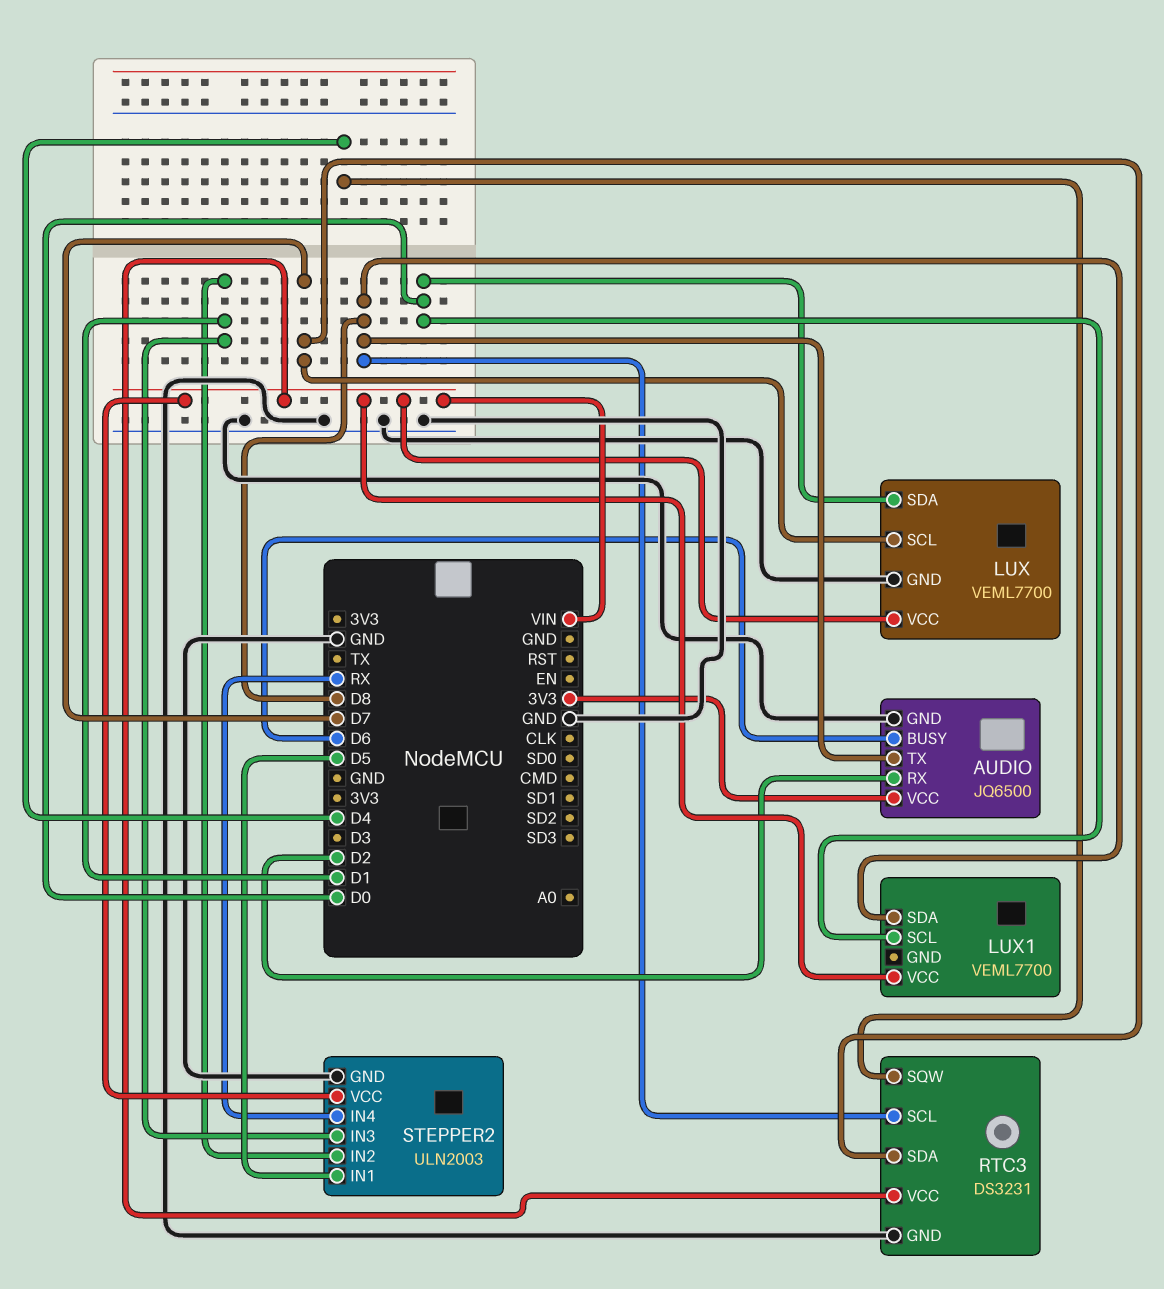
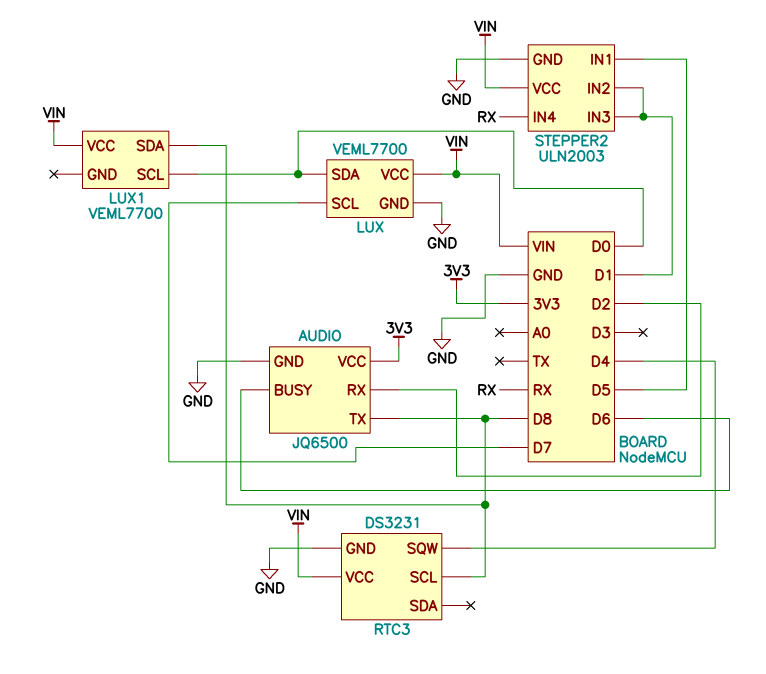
RTC3 pin SDA: D7 -> none

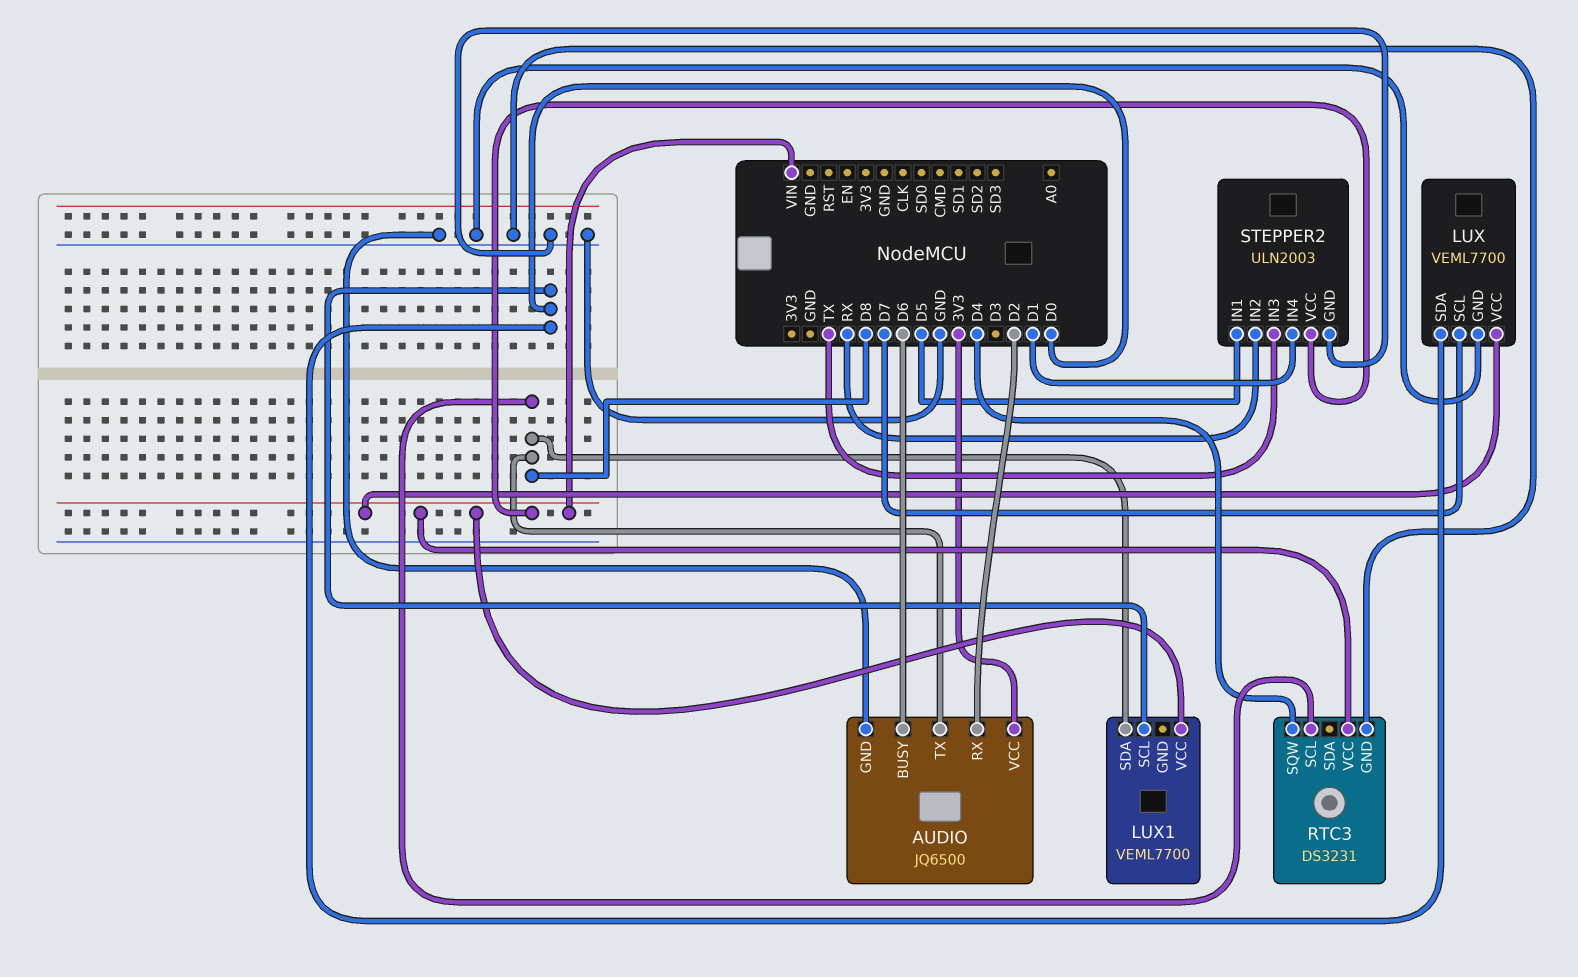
STEPPER2 pin IN2: D1 -> RX
STEPPER2 pin IN3: D1 -> TX
STEPPER2 pin IN4: RX -> D1

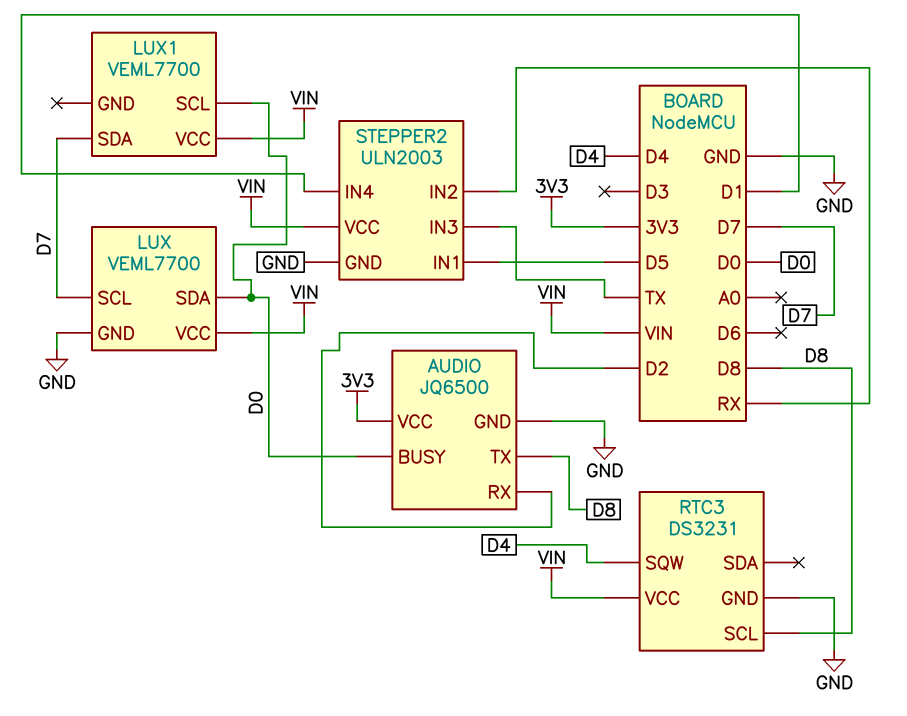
AUDIO pin BUSY: D6 -> D0
LUX1 pin SDA: D8 -> D7

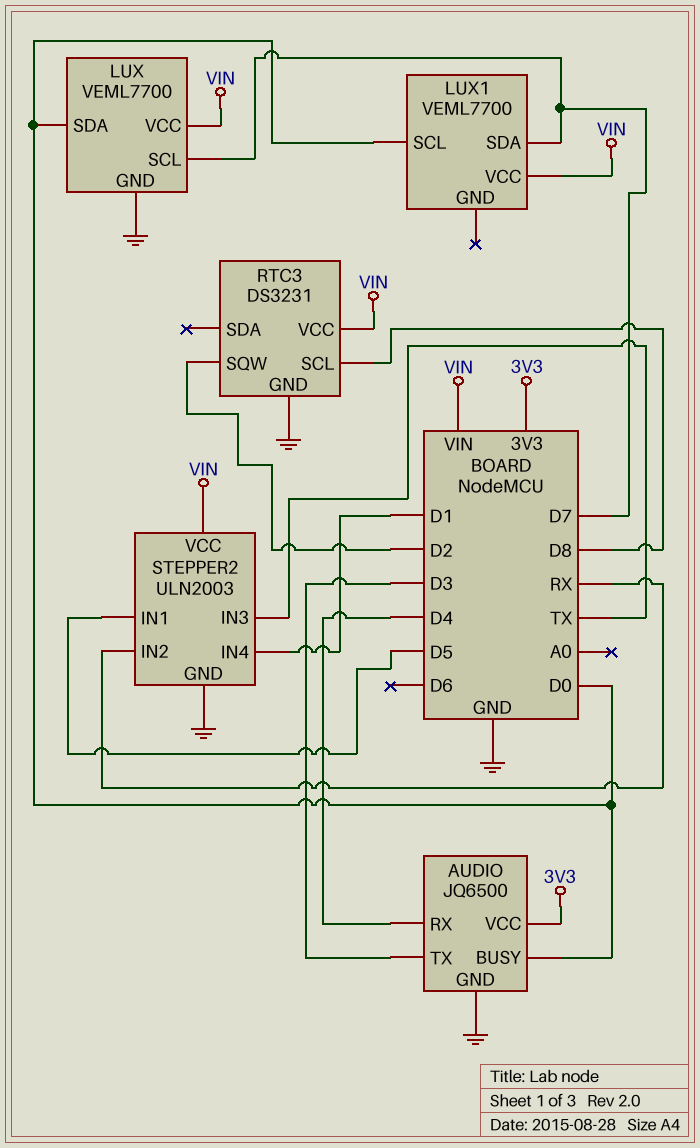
AUDIO pin RX: D2 -> D4
AUDIO pin TX: D8 -> D3
RTC3 pin SQW: D4 -> D2

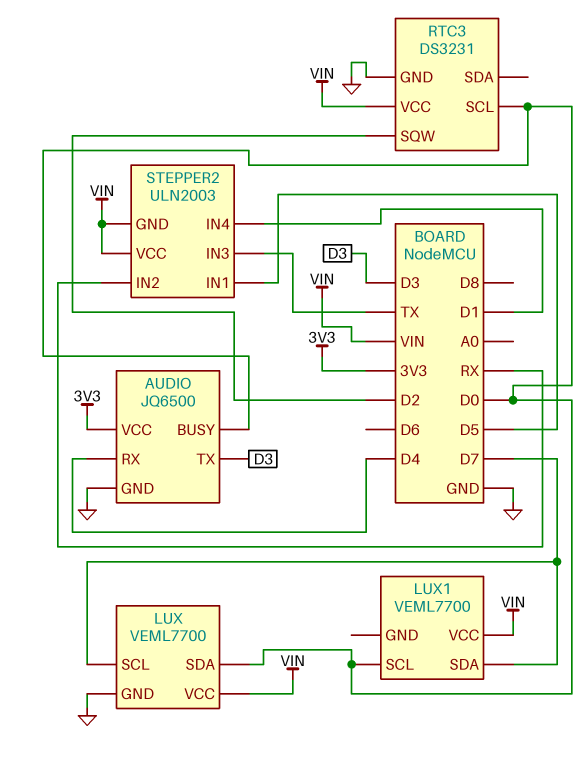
RTC3 pin SCL: D8 -> D0
STEPPER2 pin GND: GND -> VIN

